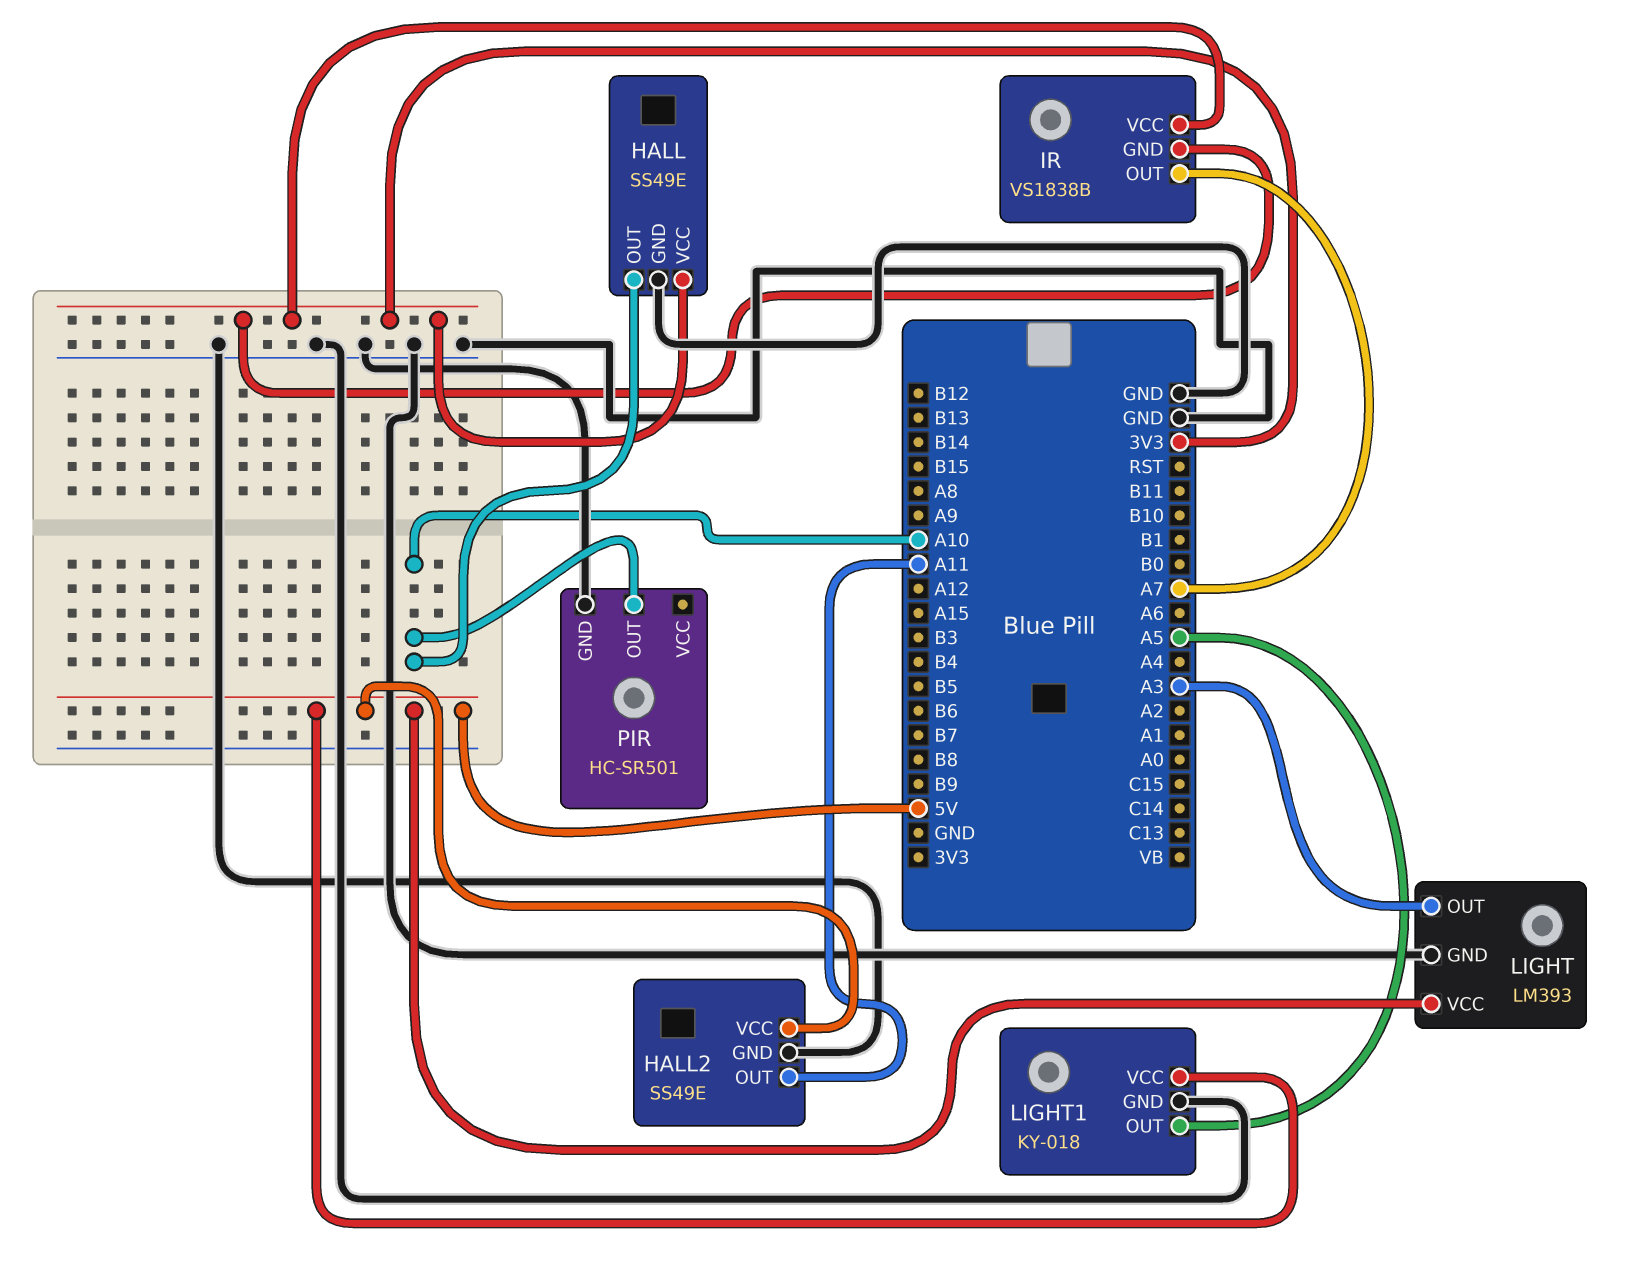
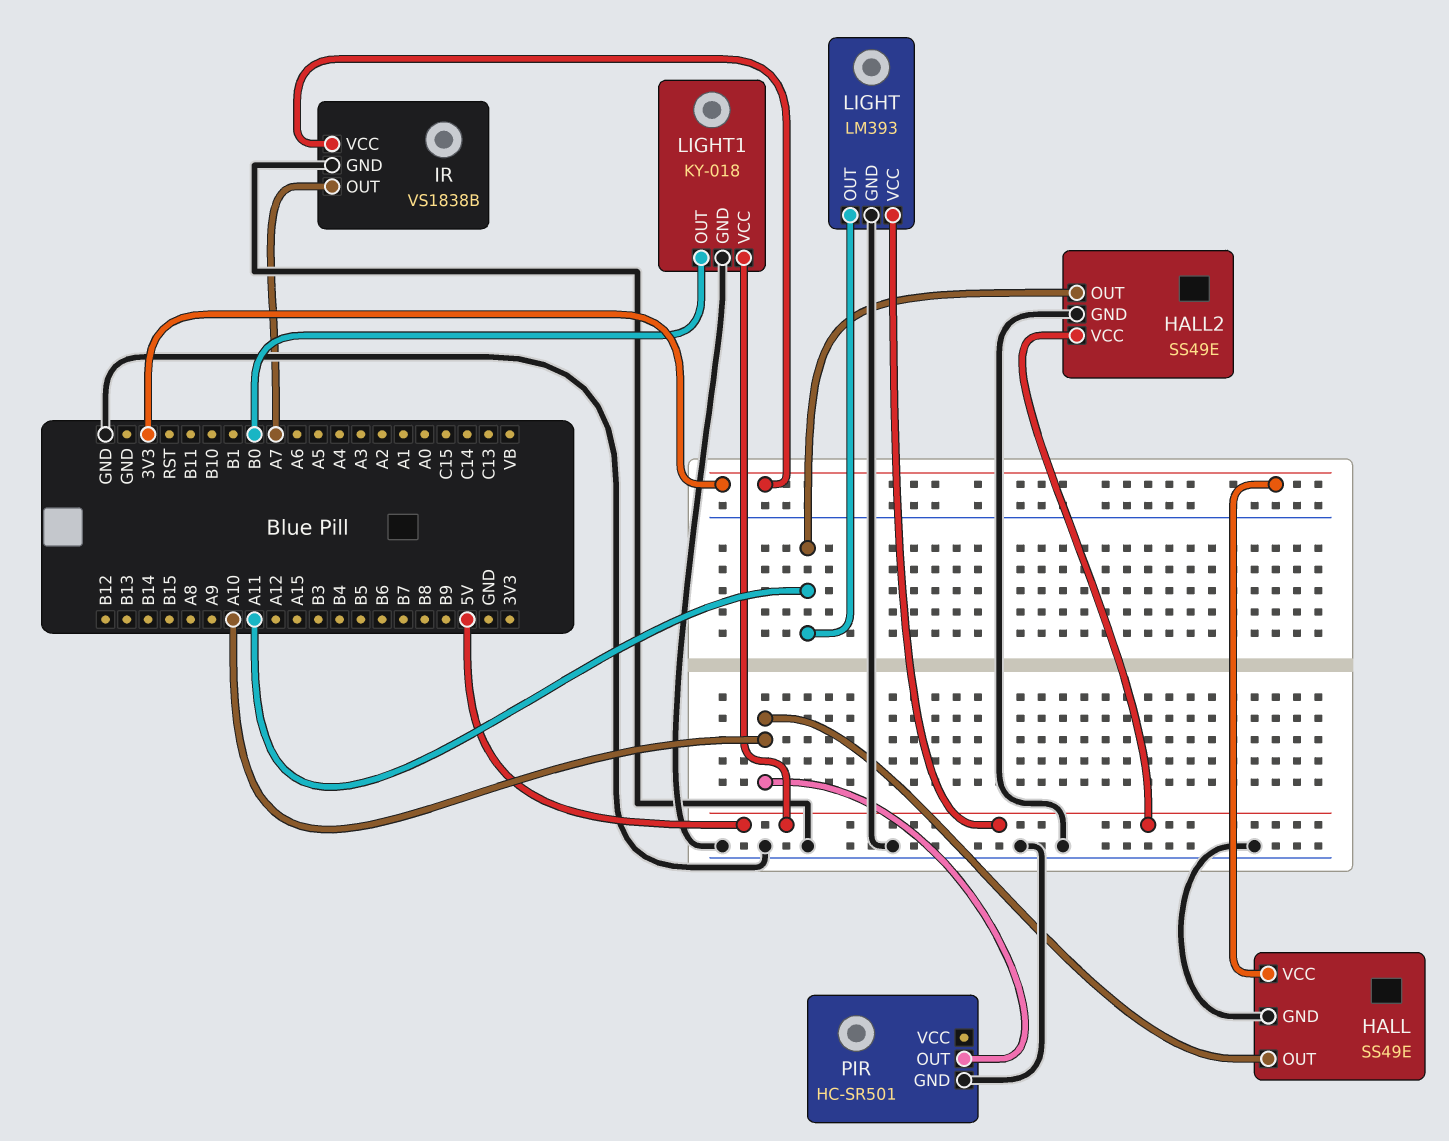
IR pin GND: 3V3 -> GND
LIGHT pin OUT: A3 -> A11
LIGHT1 pin OUT: A5 -> B0

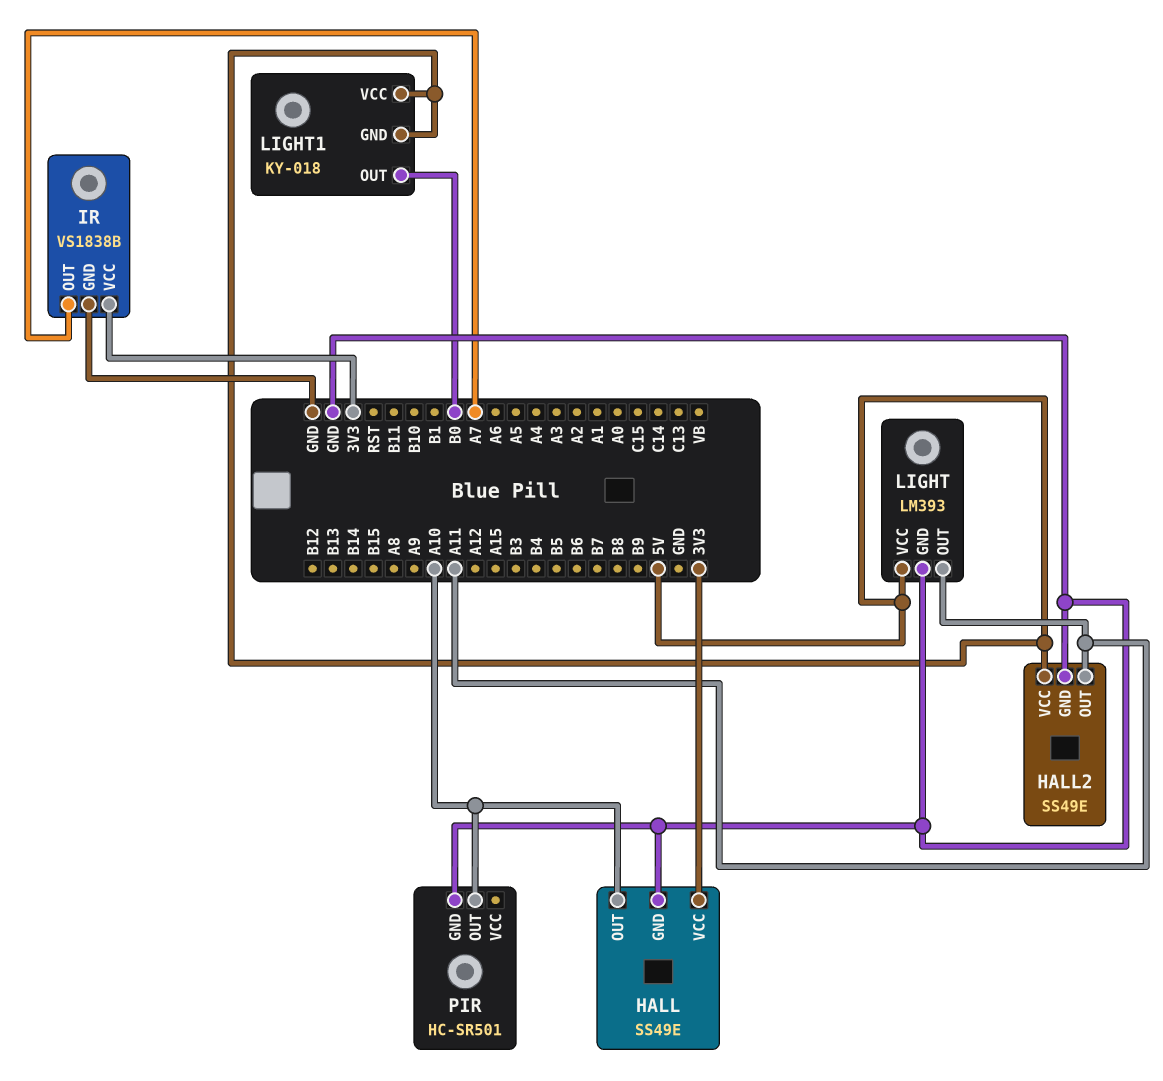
LIGHT1 pin GND: GND -> 5V

